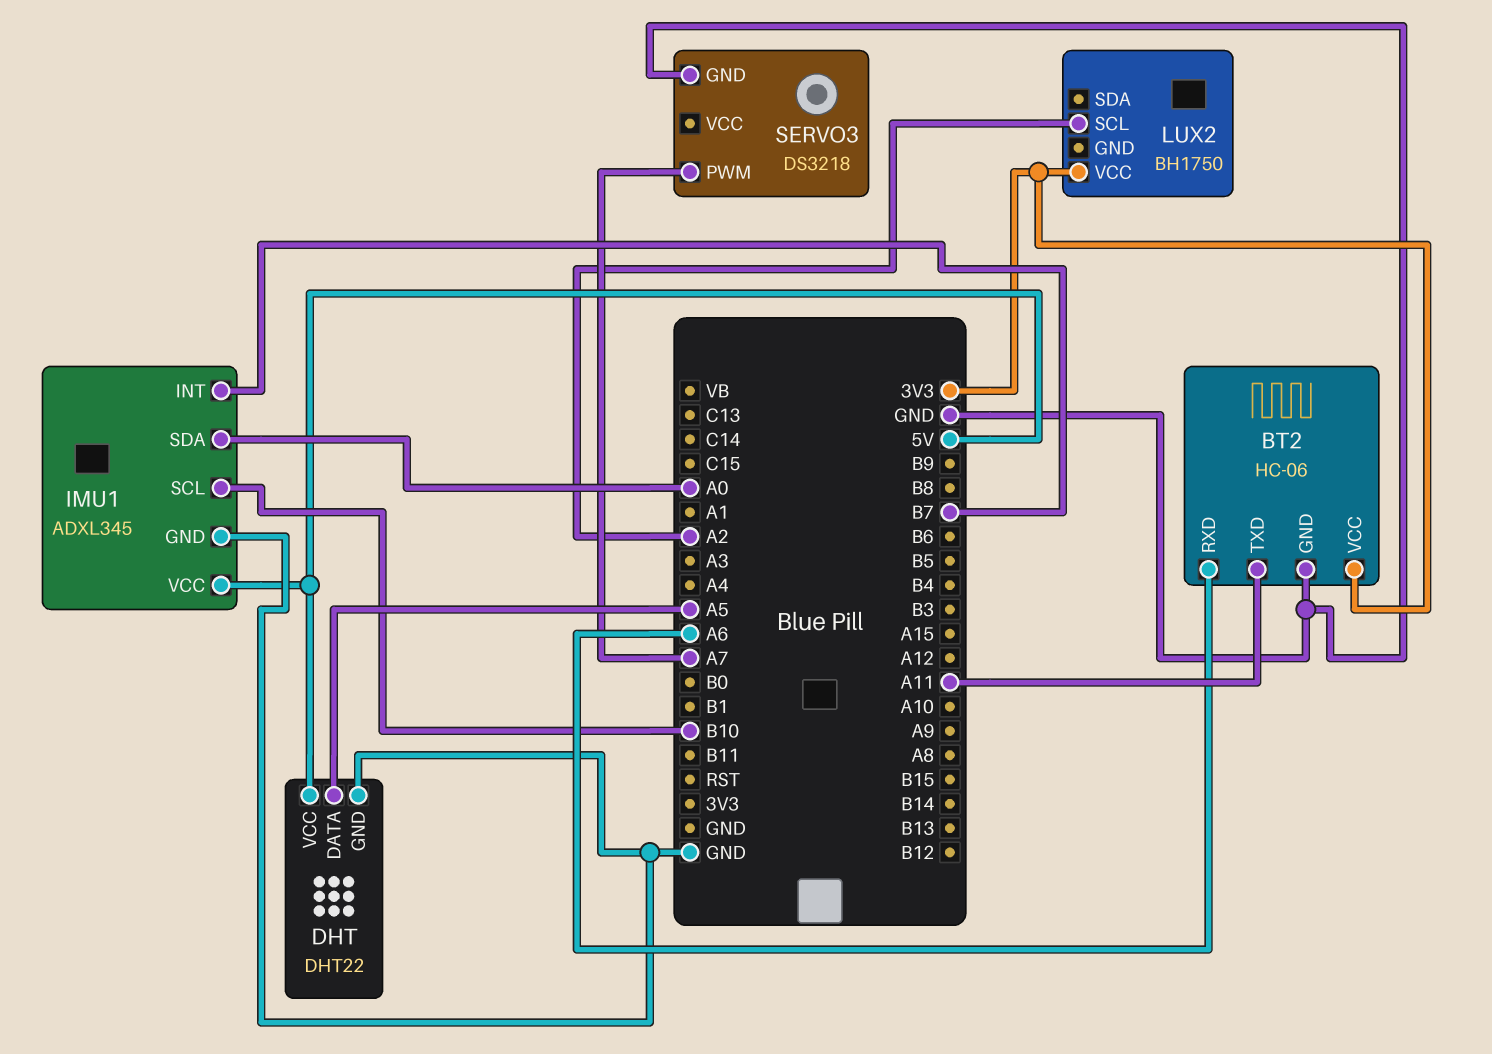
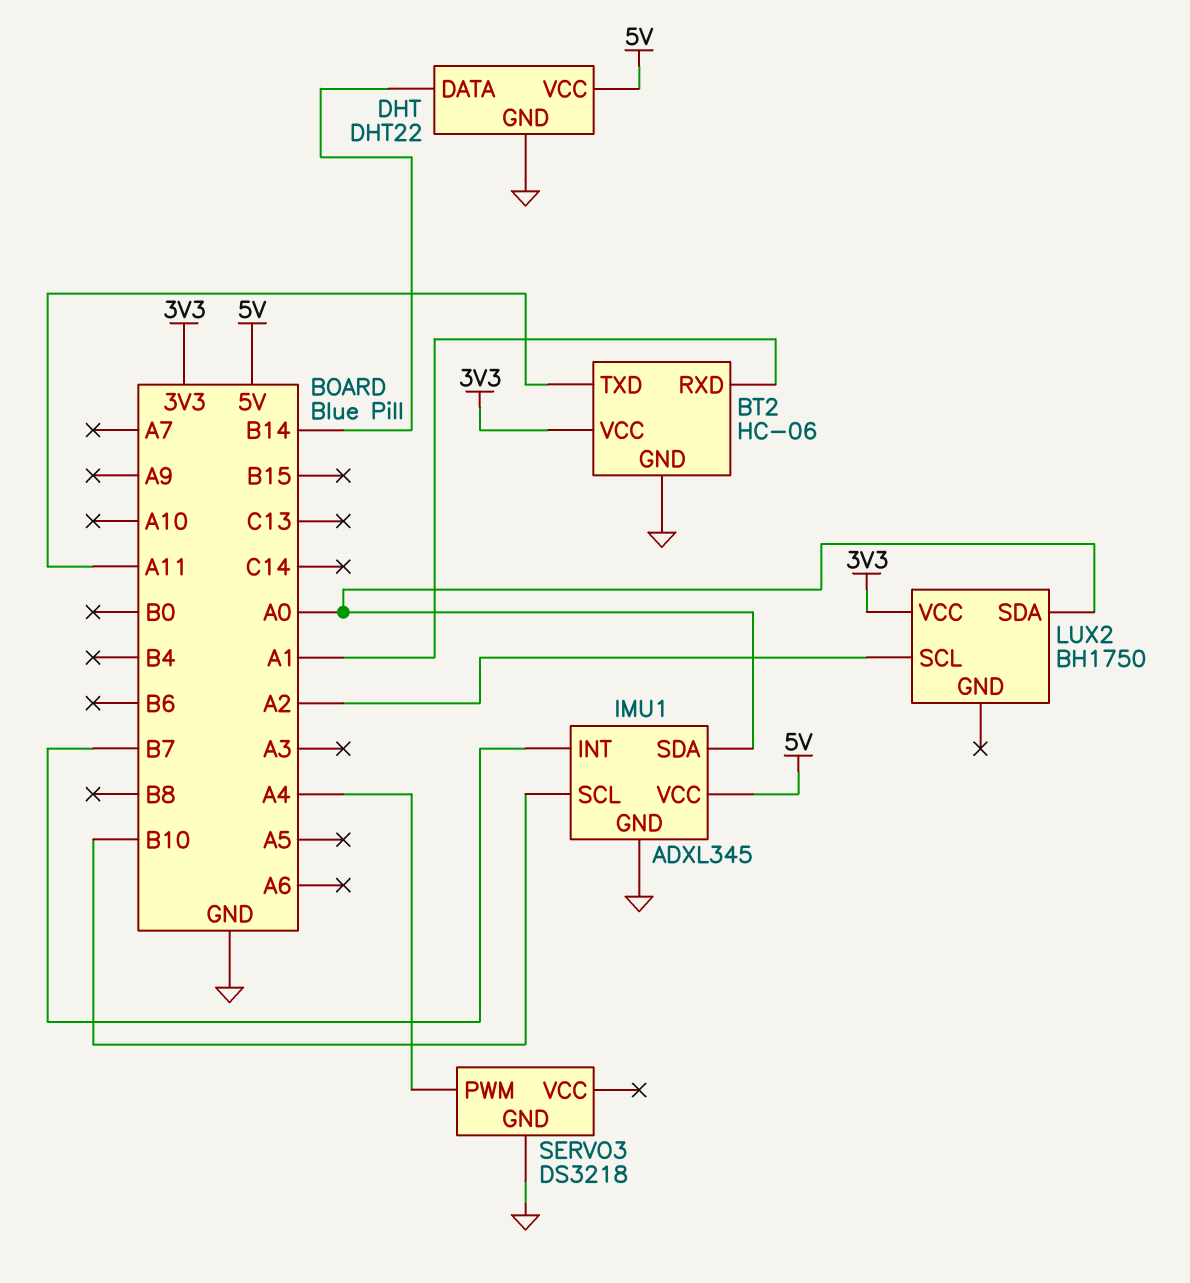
BT2 pin RXD: A6 -> A1
DHT pin DATA: A5 -> B14
LUX2 pin SDA: none -> A0
SERVO3 pin PWM: A7 -> A4

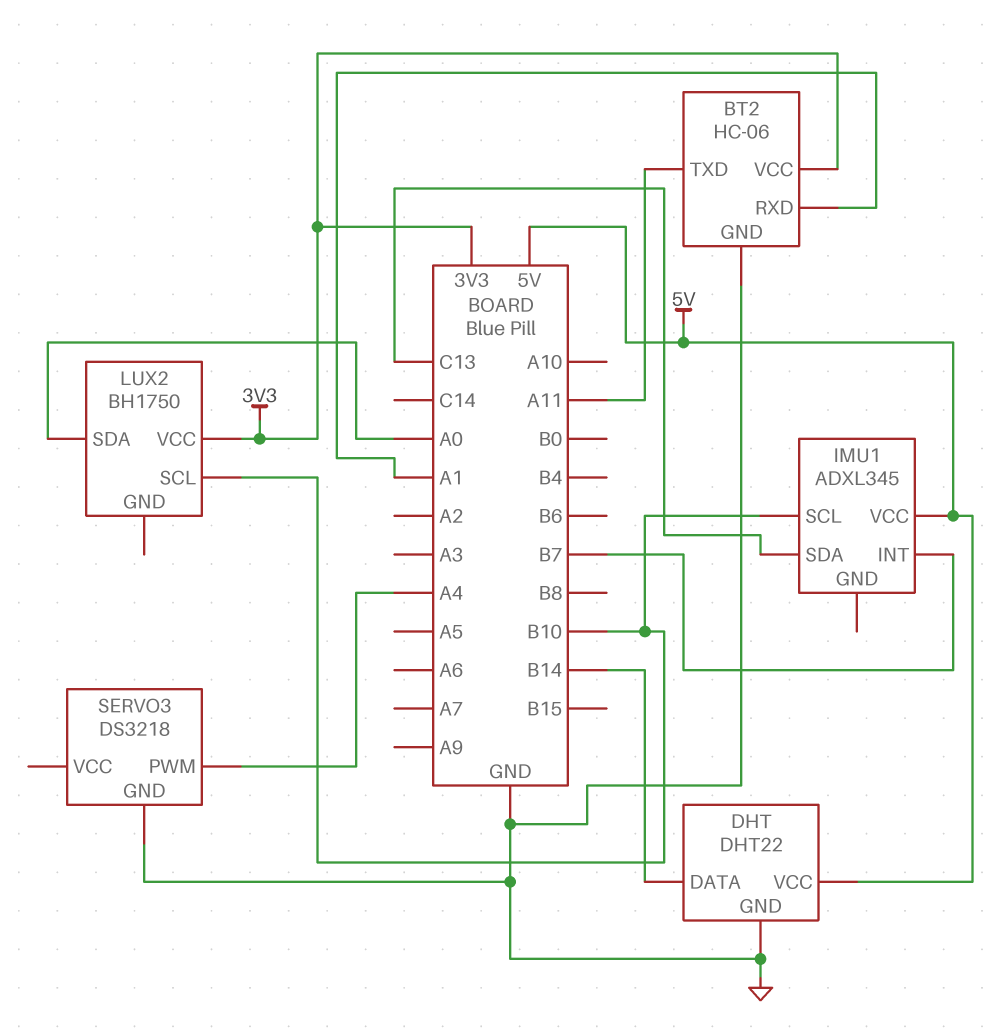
IMU1 pin GND: GND -> none
IMU1 pin SDA: A0 -> C13
LUX2 pin SCL: A2 -> B10

